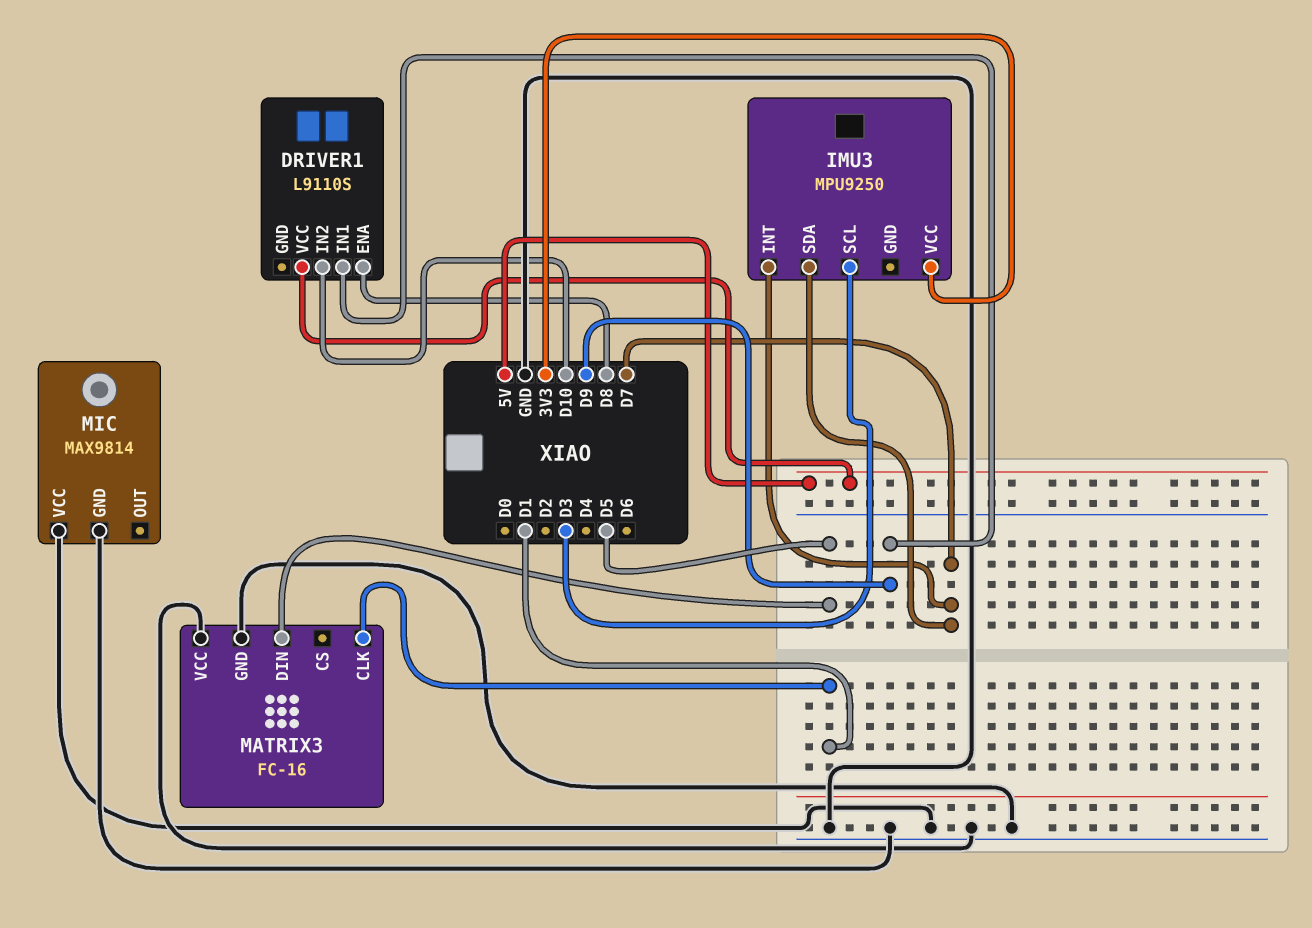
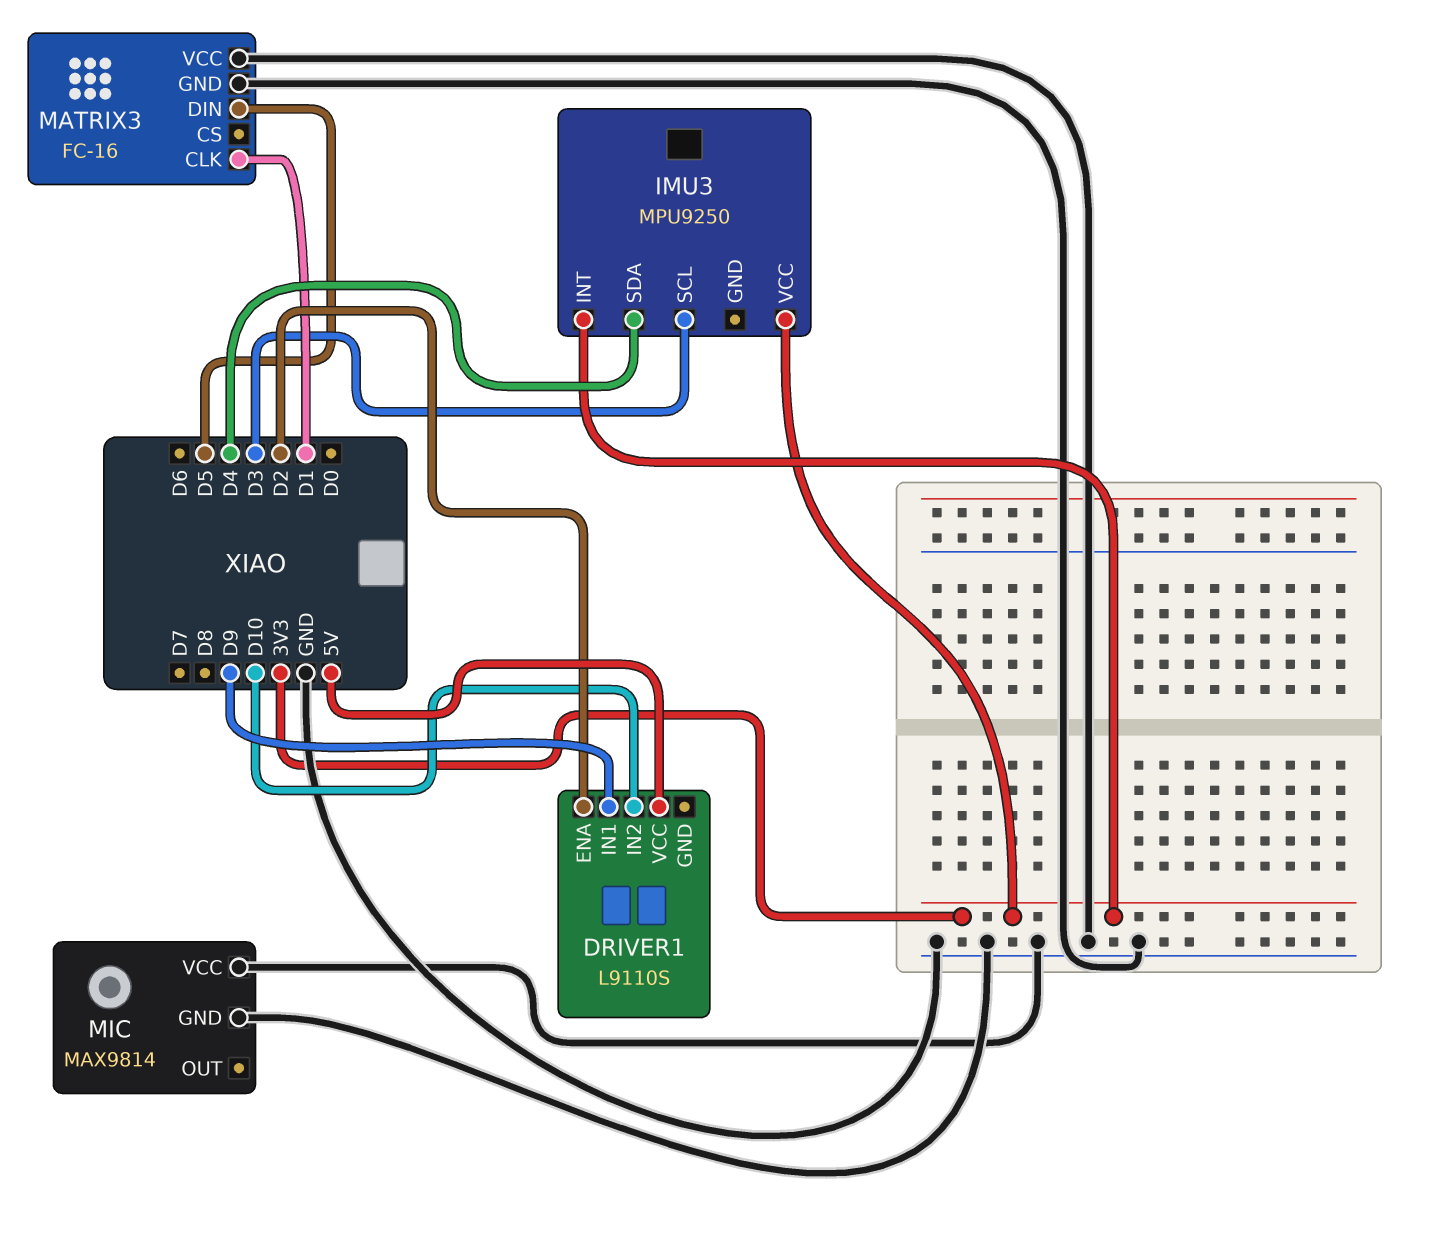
DRIVER1 pin ENA: D8 -> D2
IMU3 pin INT: D7 -> 3V3
IMU3 pin SDA: D7 -> D4

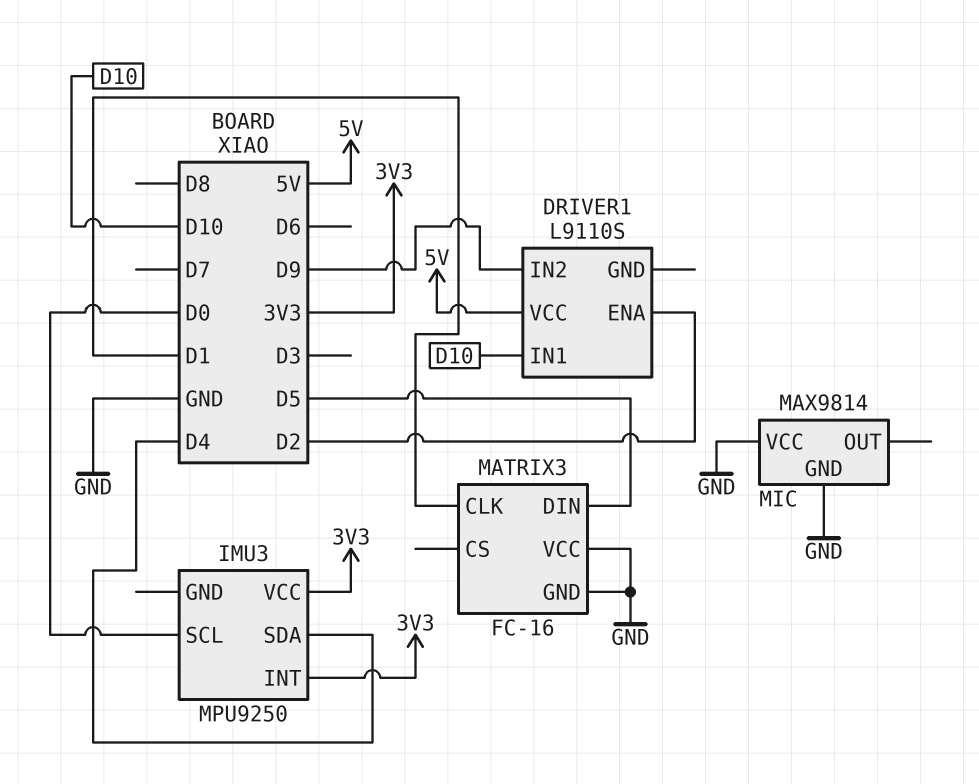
DRIVER1 pin IN1: D9 -> D10
DRIVER1 pin IN2: D10 -> D9
IMU3 pin SCL: D3 -> D0

